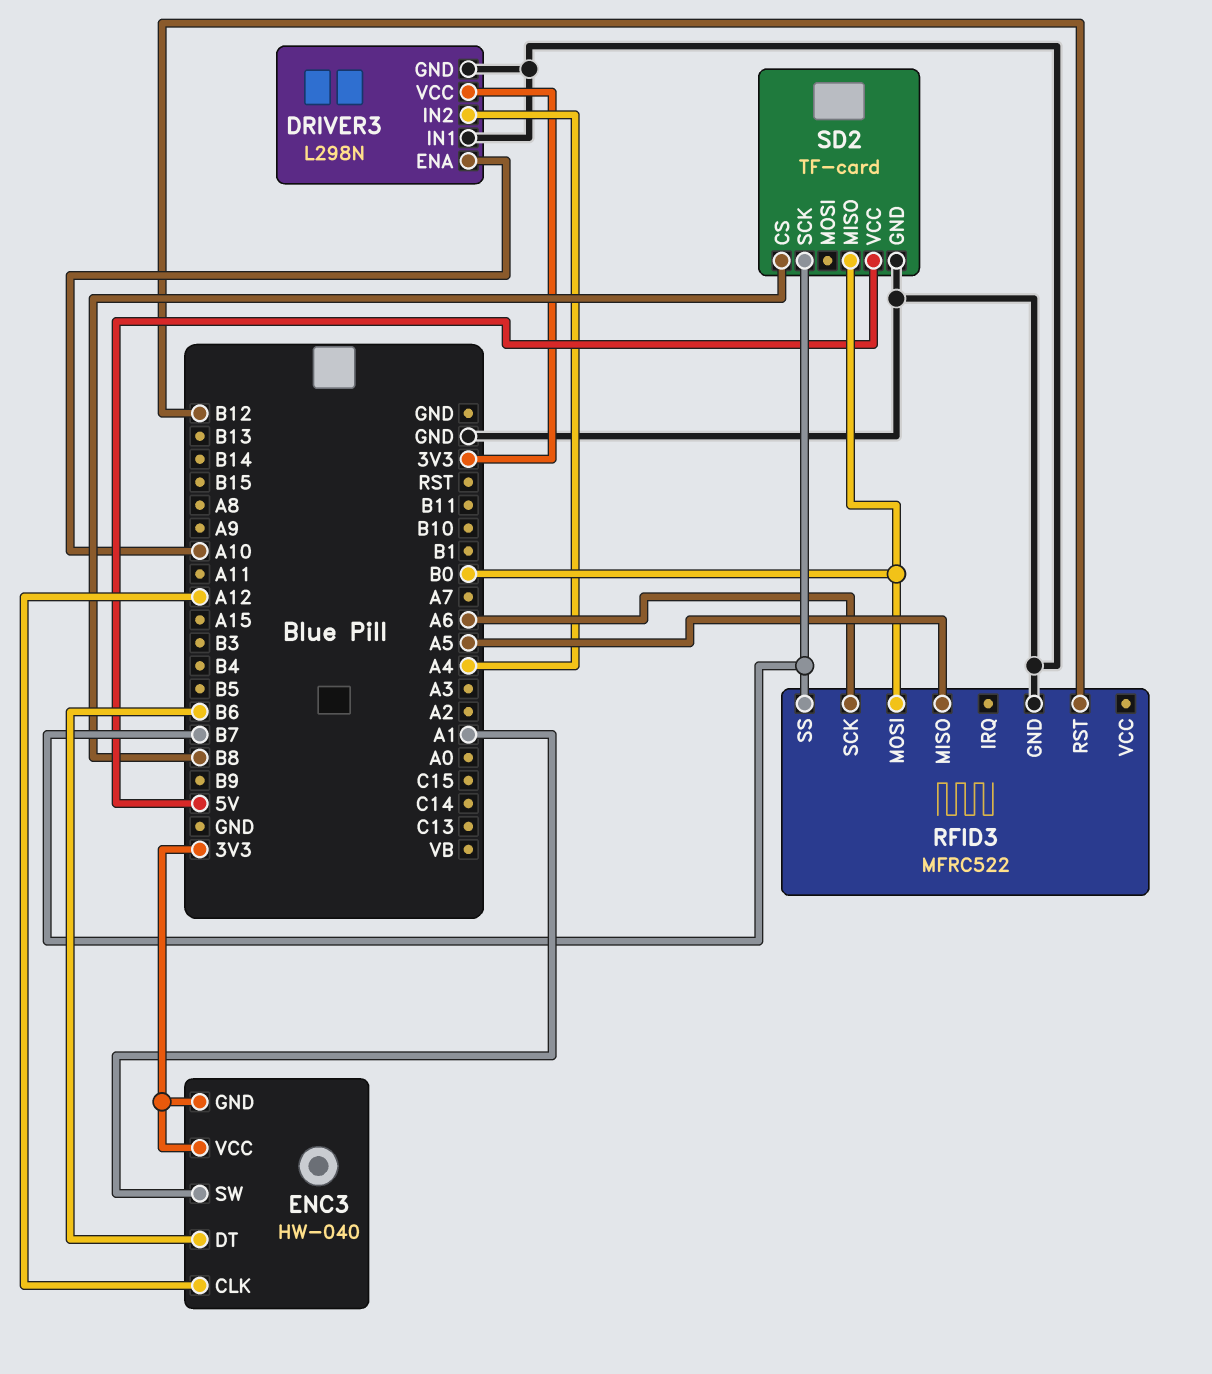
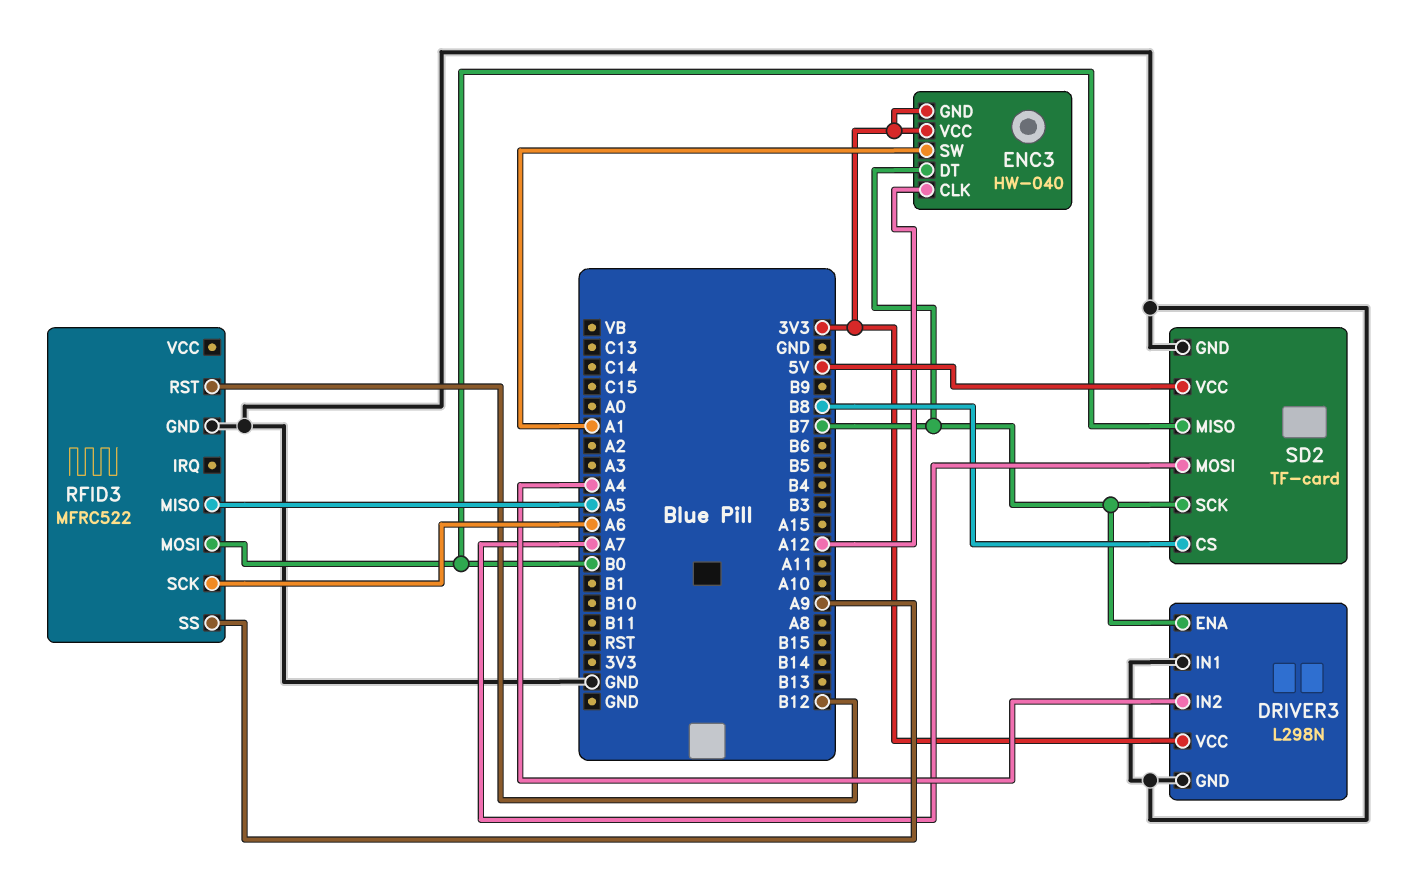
DRIVER3 pin ENA: A10 -> B7
ENC3 pin DT: B6 -> B7
RFID3 pin SS: B7 -> A9
SD2 pin MOSI: none -> A7

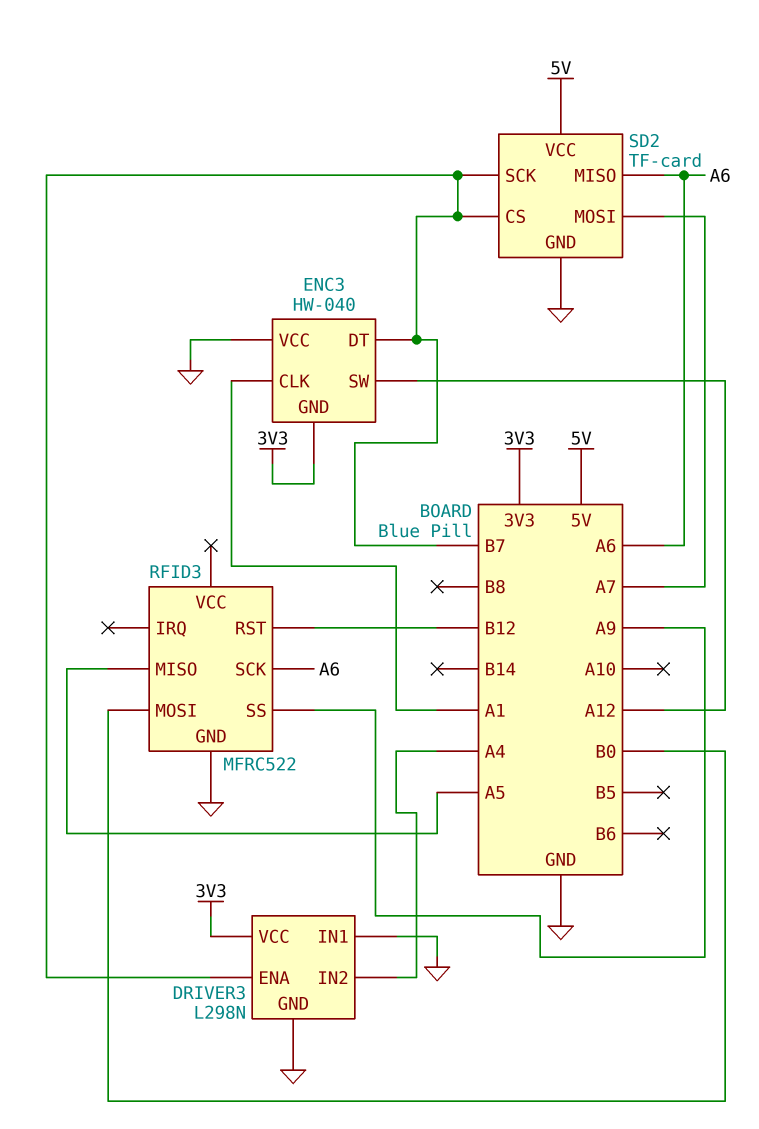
ENC3 pin CLK: A12 -> A1
ENC3 pin SW: A1 -> A12
ENC3 pin VCC: 3V3 -> GND
SD2 pin CS: B8 -> B7
SD2 pin MISO: B0 -> A6

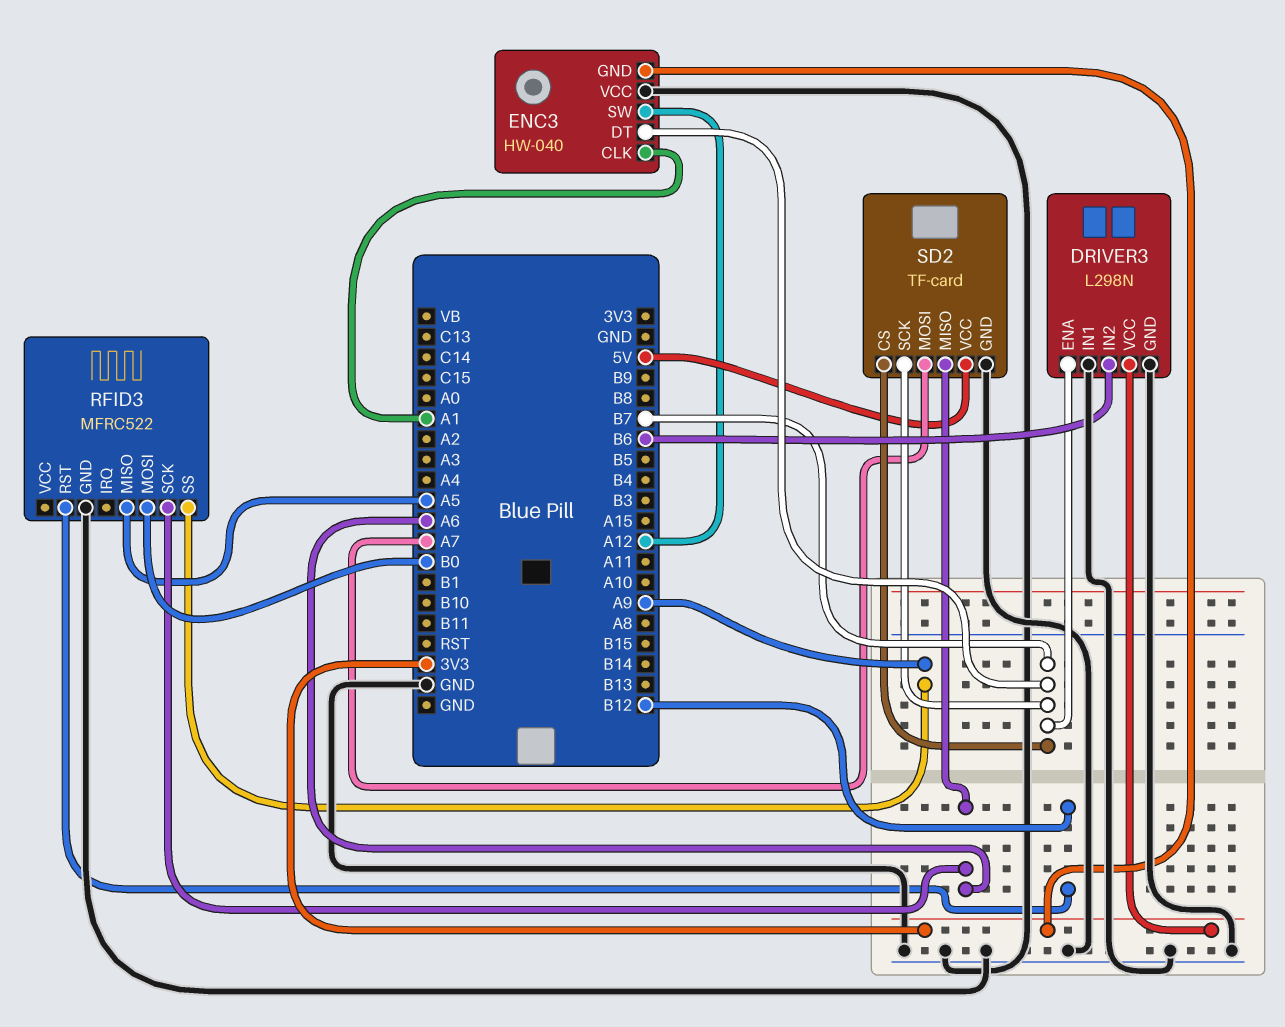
DRIVER3 pin IN2: A4 -> B6

